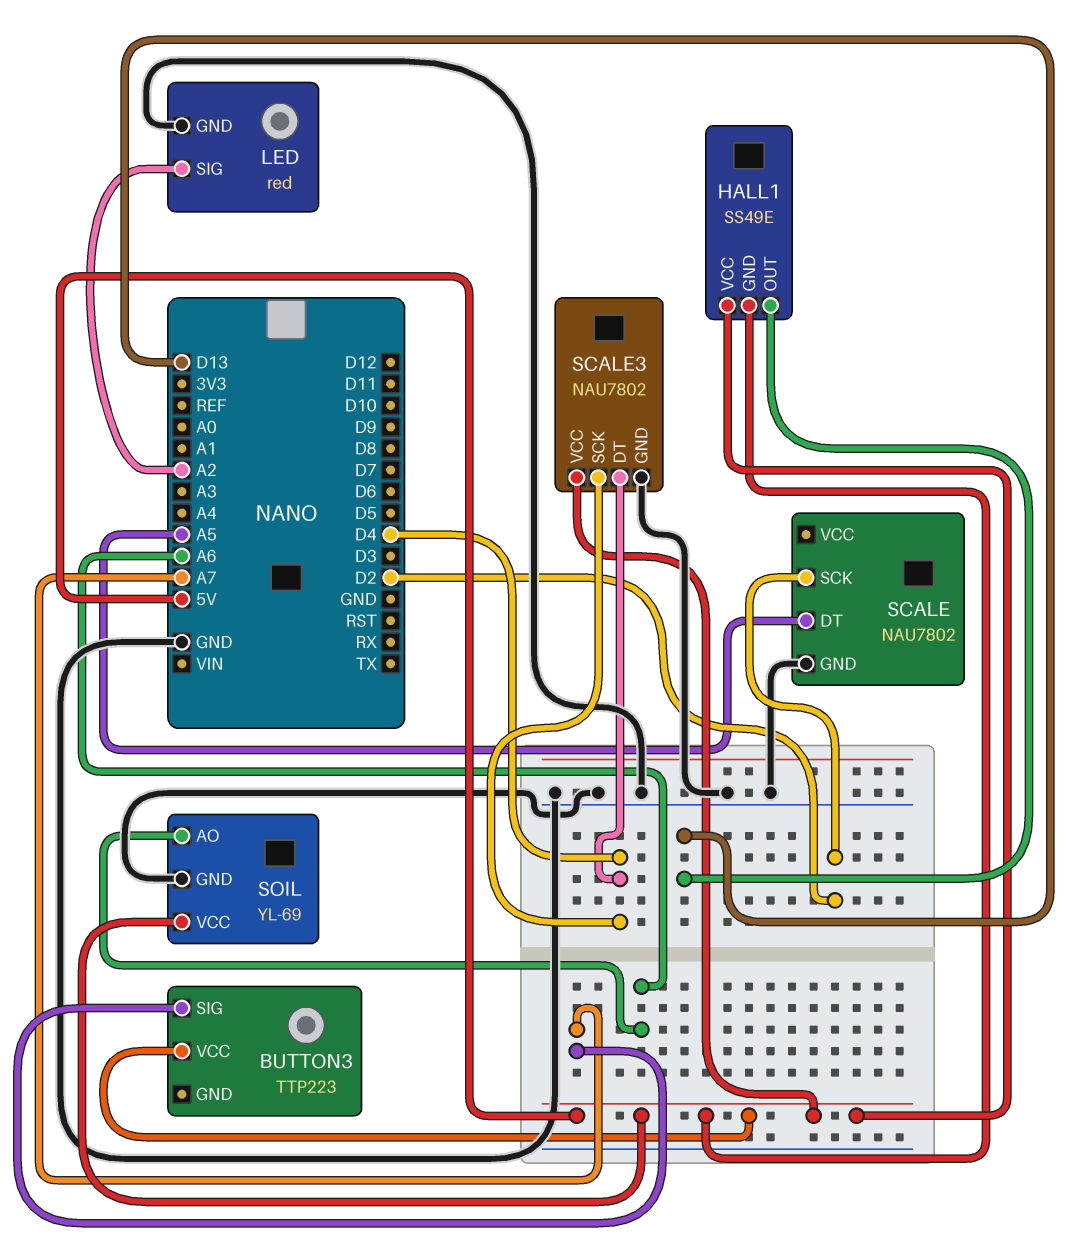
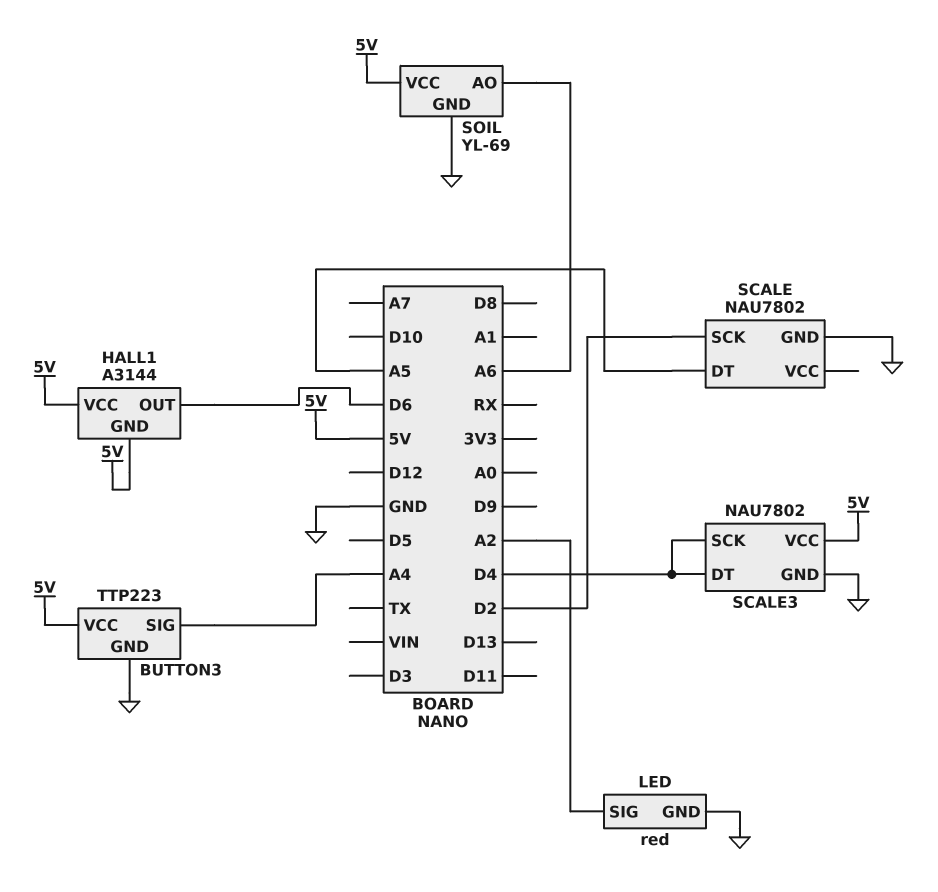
BUTTON3 pin GND: none -> GND
BUTTON3 pin SIG: A7 -> A4
HALL1: SS49E -> A3144
HALL1 pin OUT: D13 -> D6

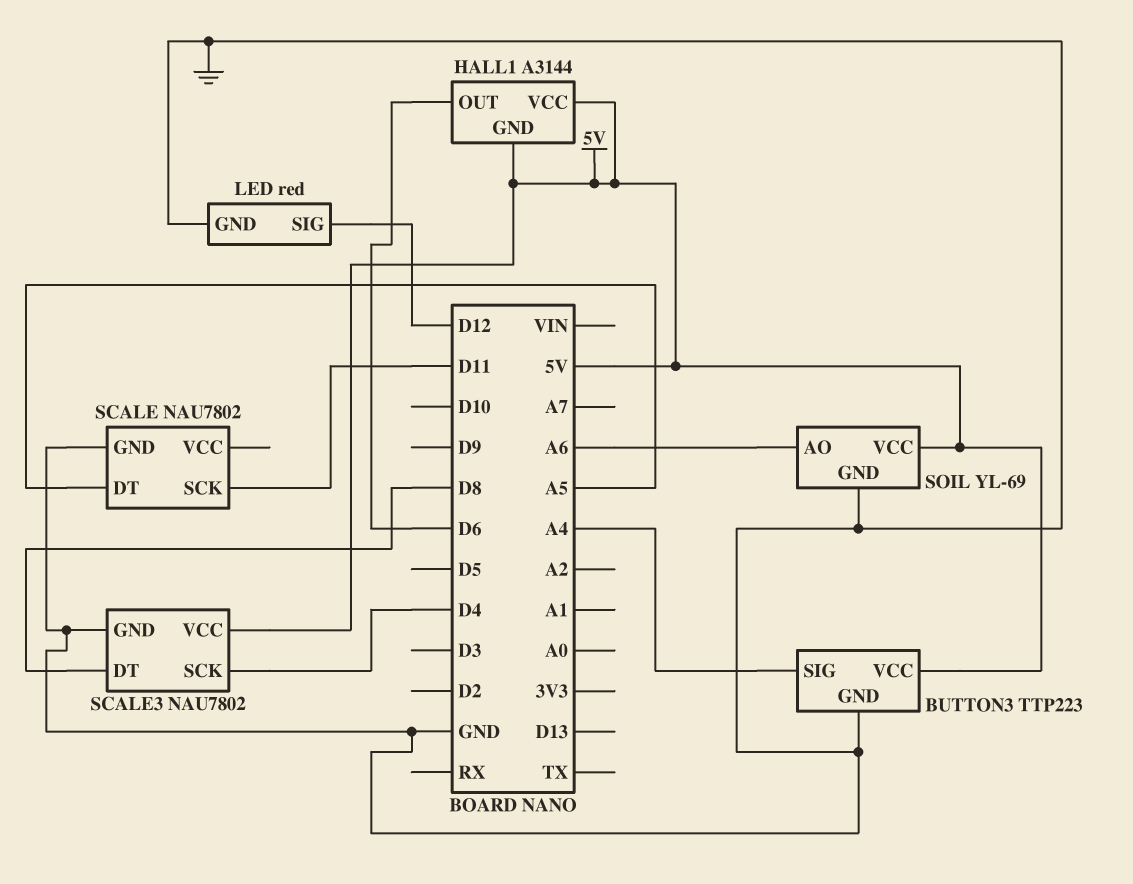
LED pin SIG: A2 -> D12
SCALE pin SCK: D2 -> D11
SCALE3 pin DT: D4 -> D8

